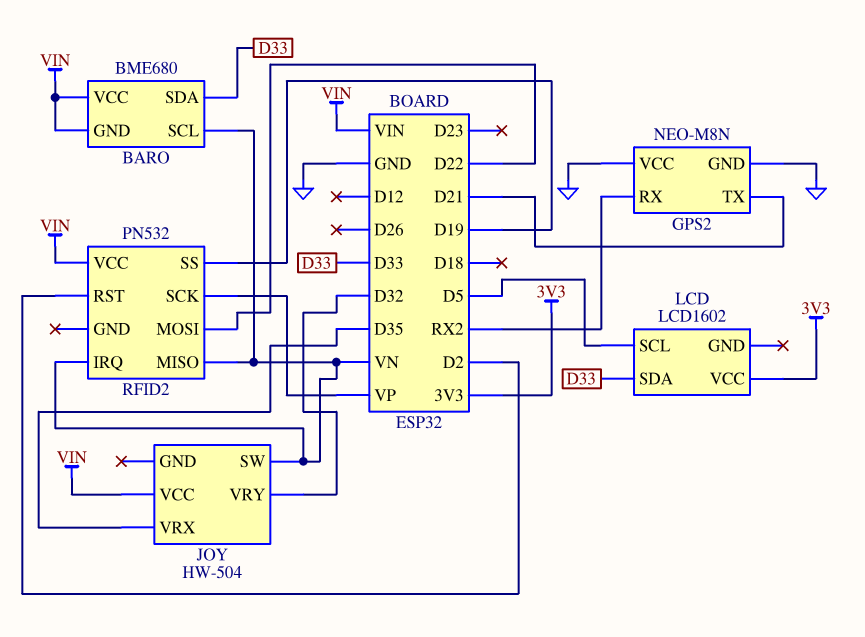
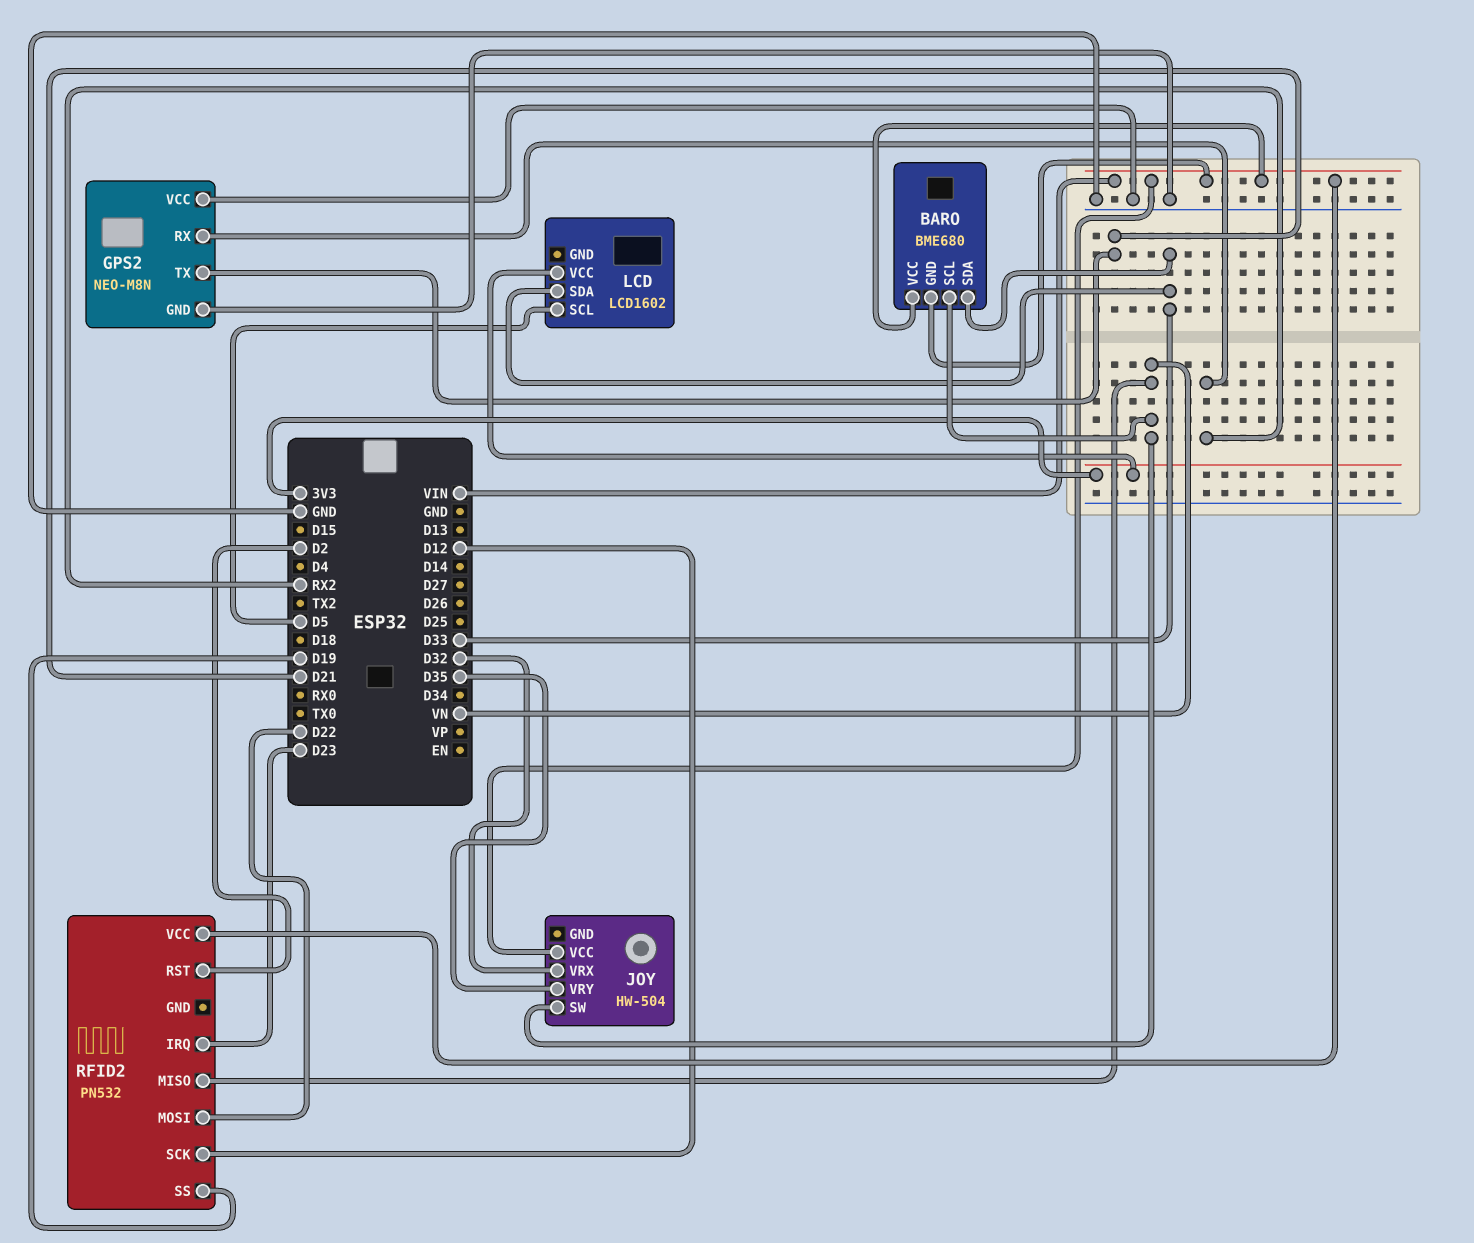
JOY pin VRX: D35 -> D32
JOY pin VRY: D32 -> D35
RFID2 pin IRQ: VN -> D23
RFID2 pin SCK: VP -> D12

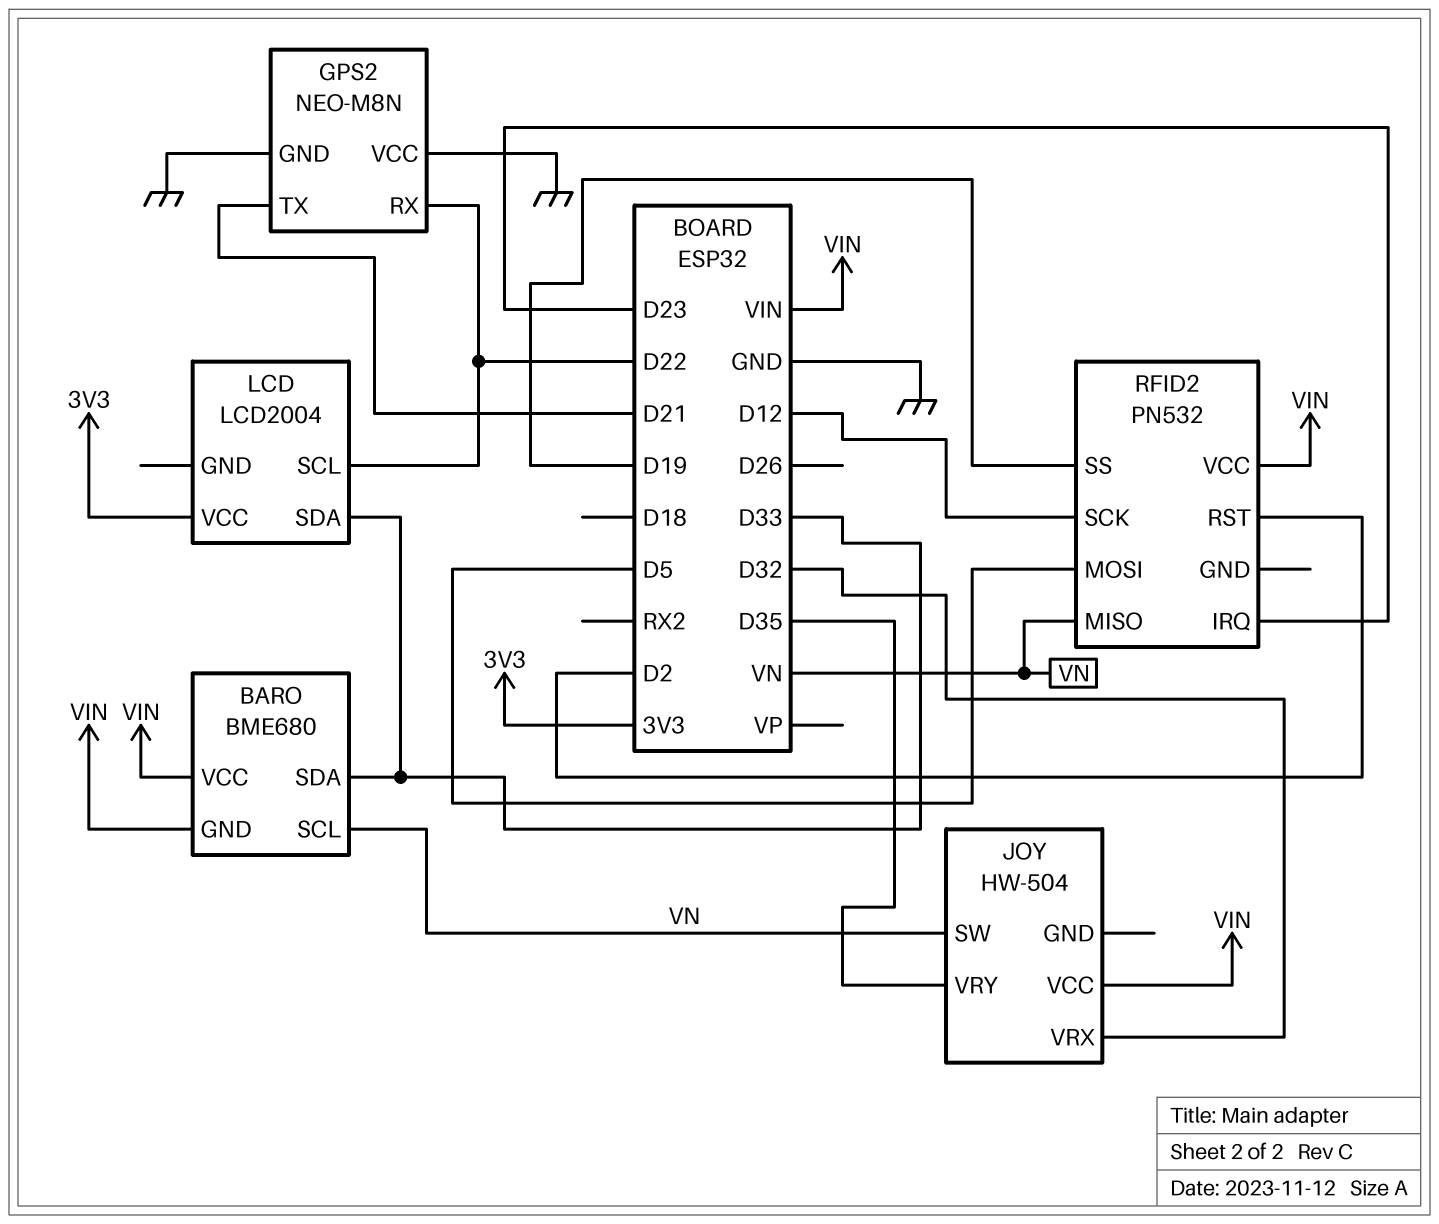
GPS2 pin RX: RX2 -> D22
LCD: LCD1602 -> LCD2004
LCD pin SCL: D5 -> D22
RFID2 pin MOSI: D22 -> D5

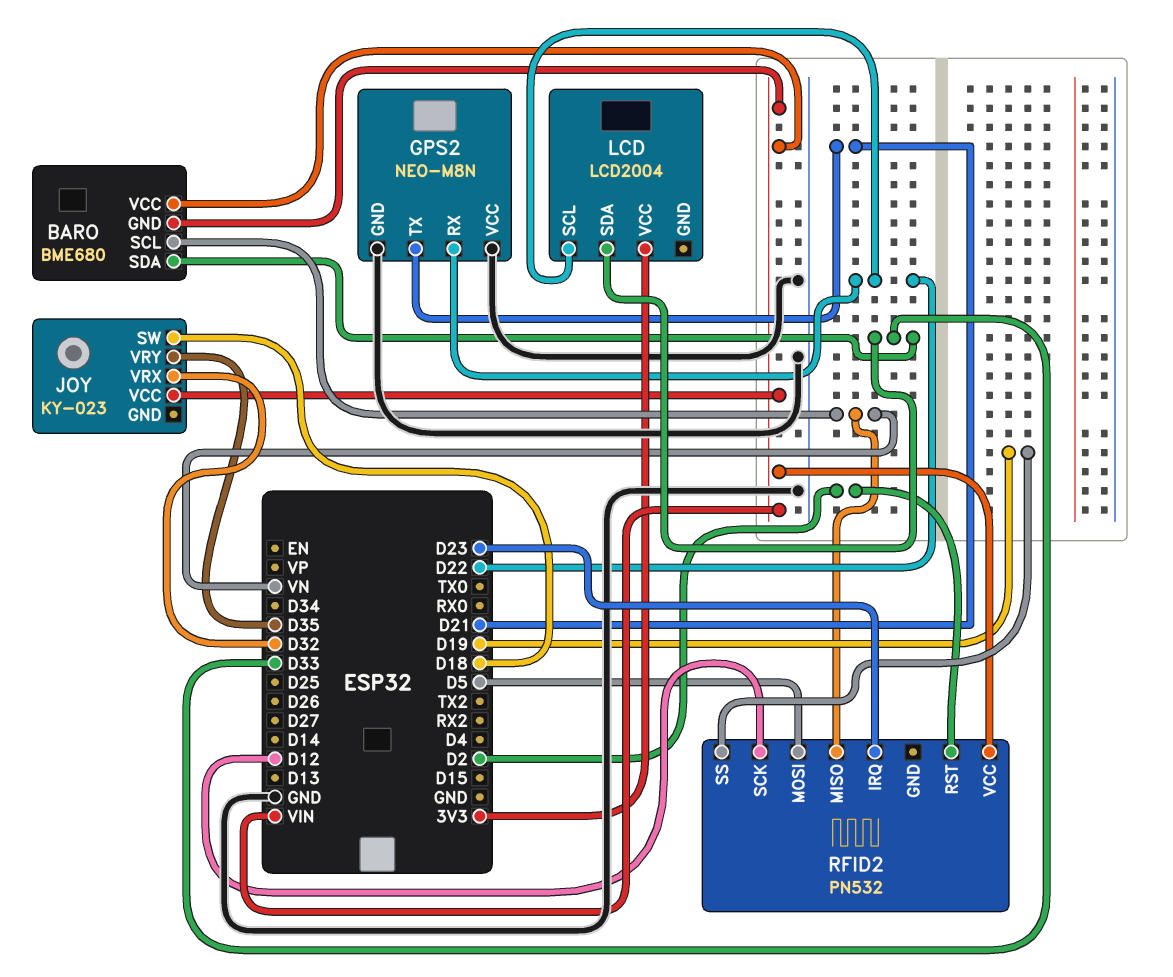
JOY: HW-504 -> KY-023
JOY pin SW: VN -> D18

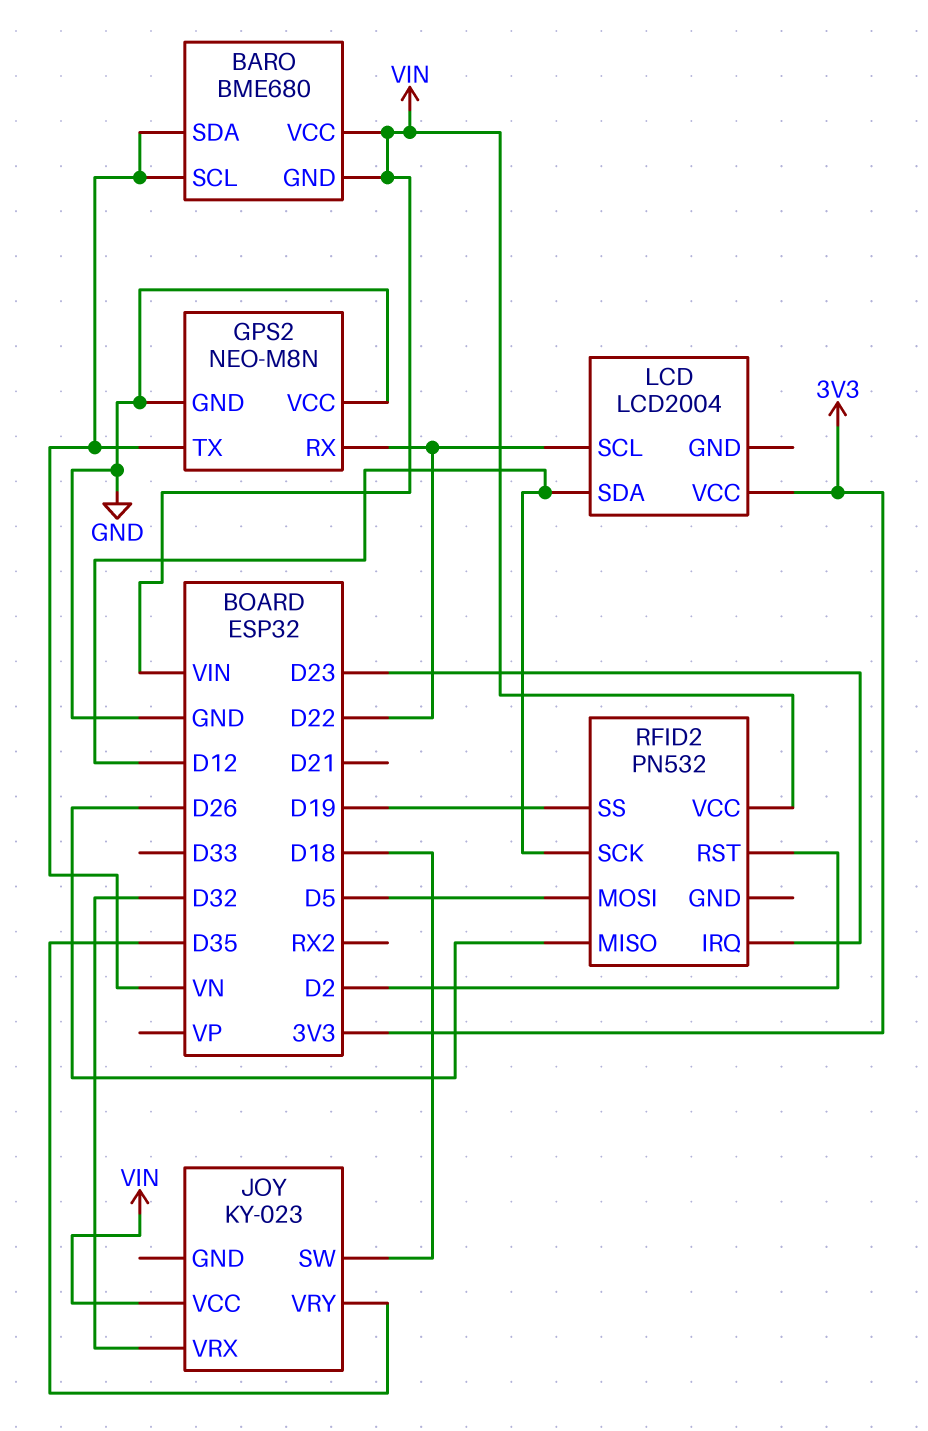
BARO pin SDA: D33 -> VN
GPS2 pin TX: D21 -> VN
LCD pin SDA: D33 -> D12
RFID2 pin MISO: VN -> D26

